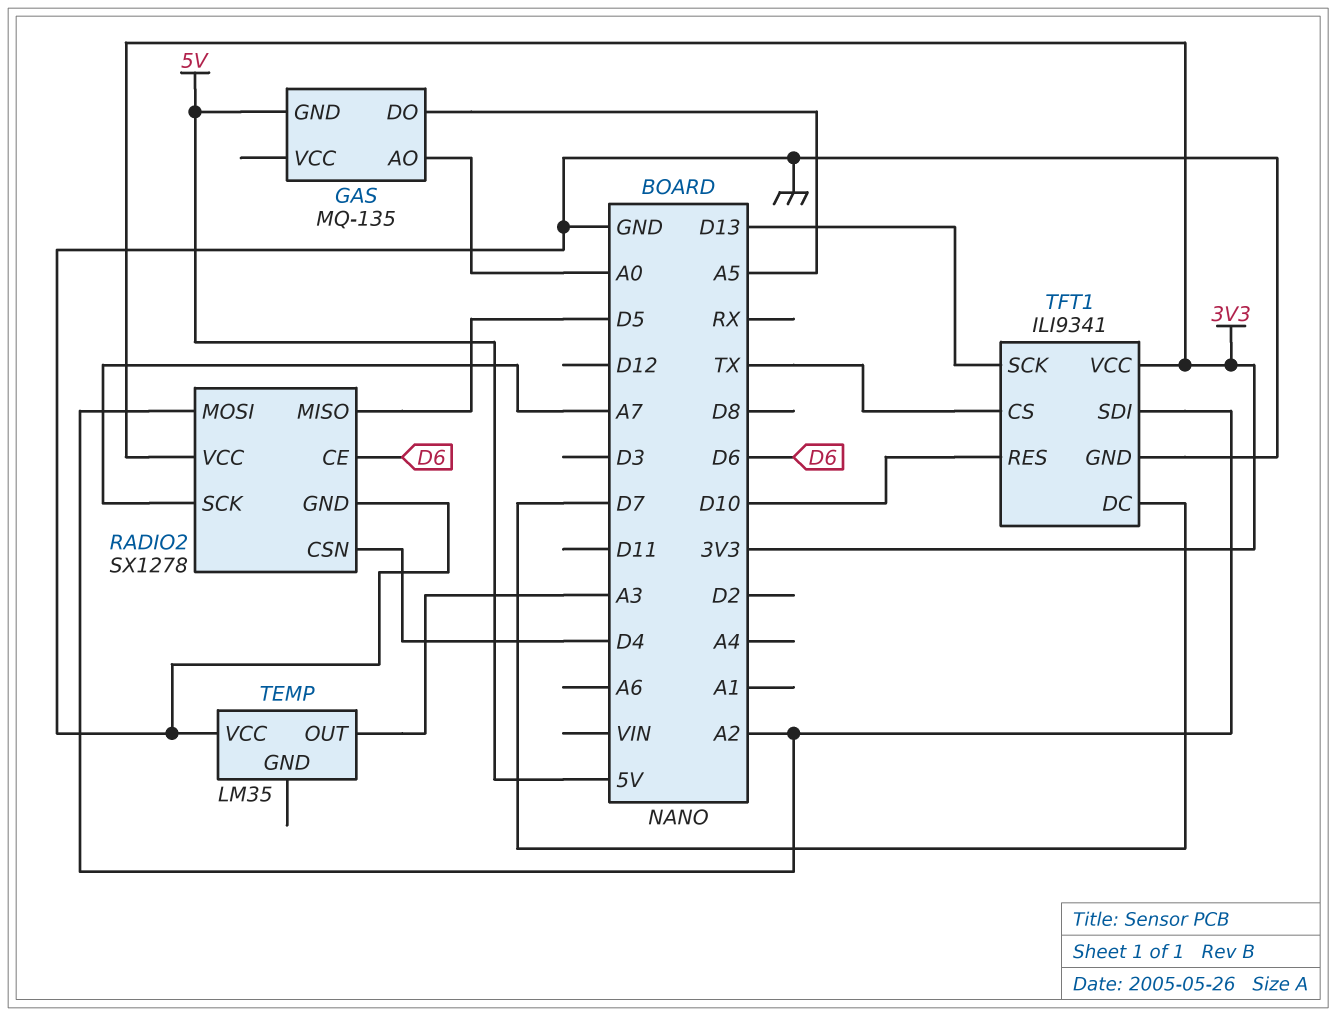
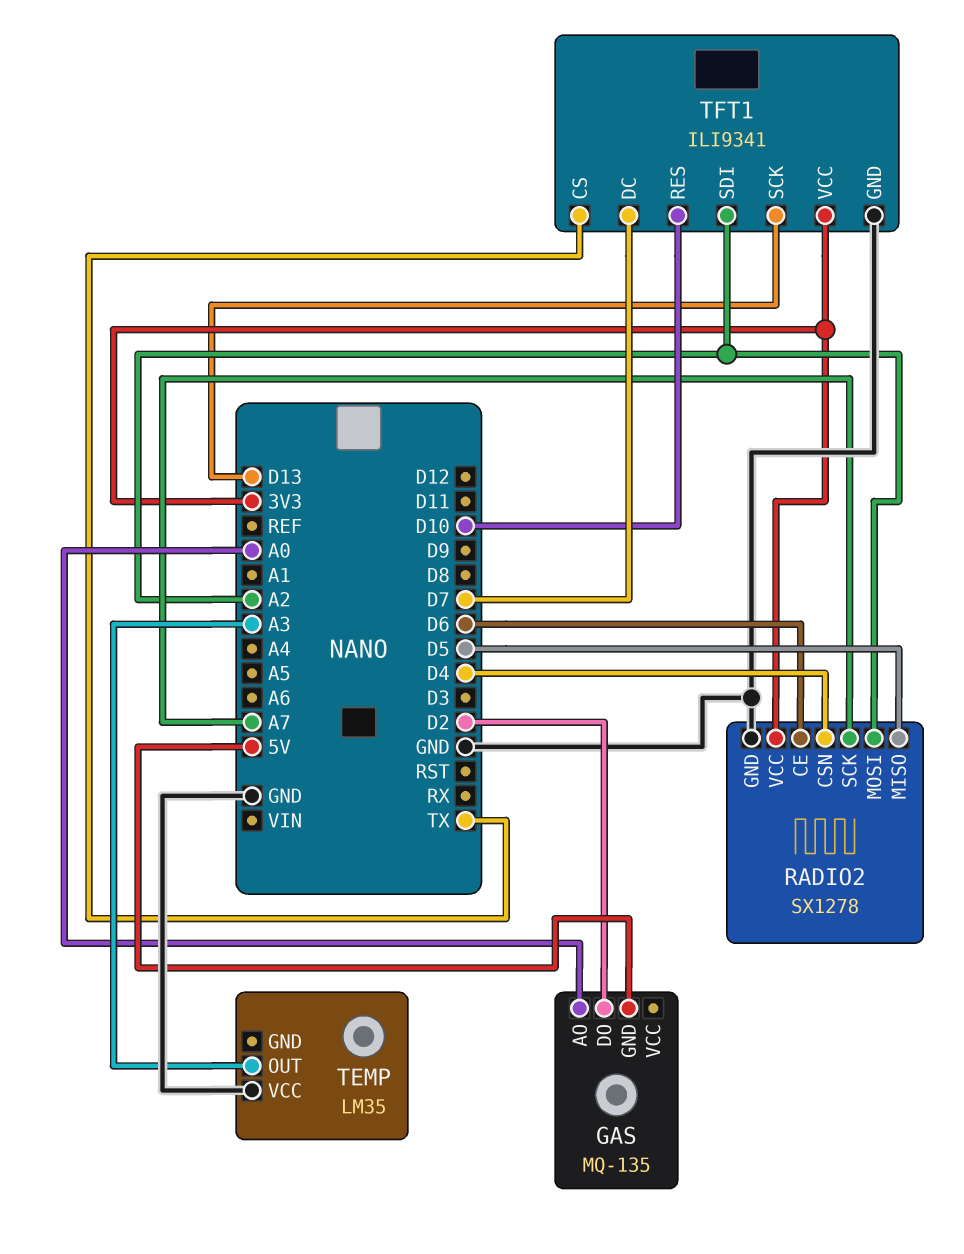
GAS pin DO: A5 -> D2

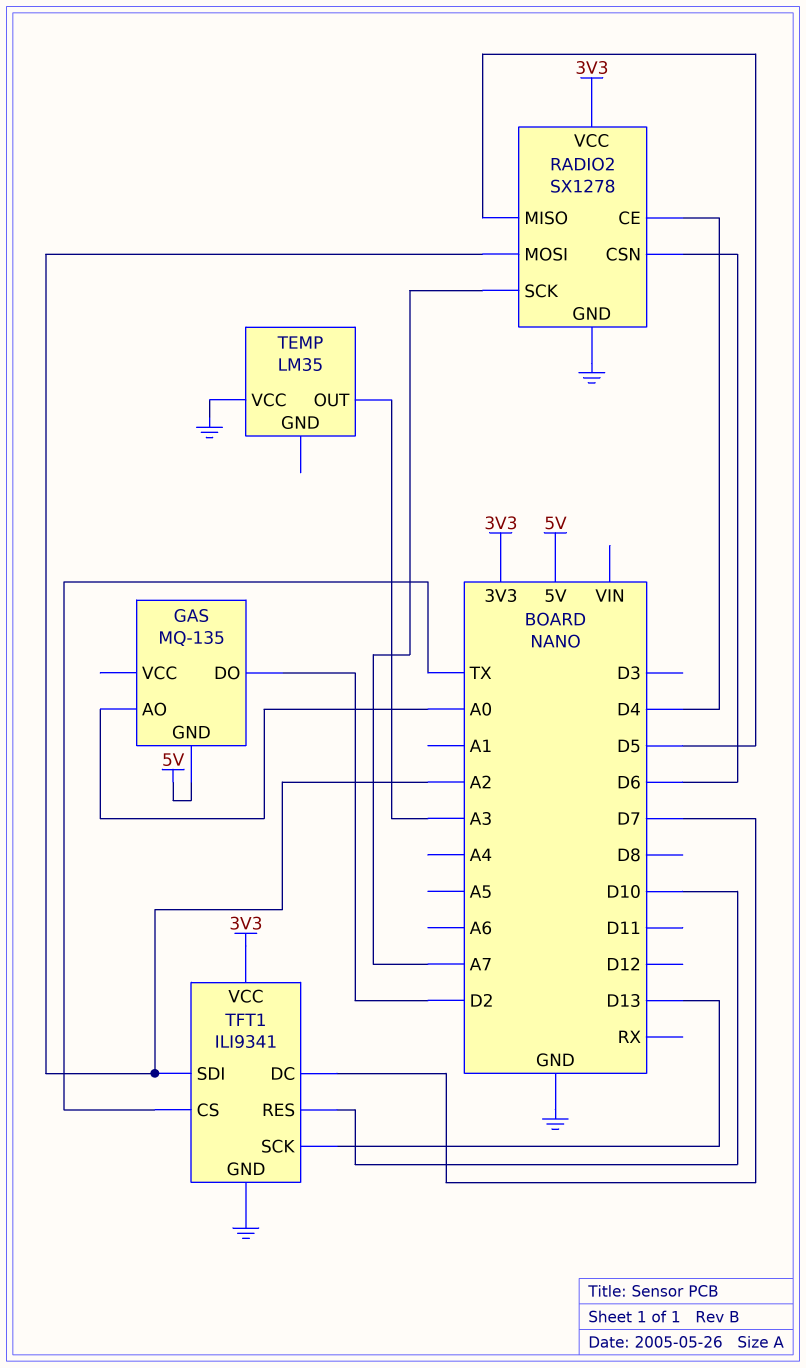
RADIO2 pin CE: D6 -> D4
RADIO2 pin CSN: D4 -> D6

